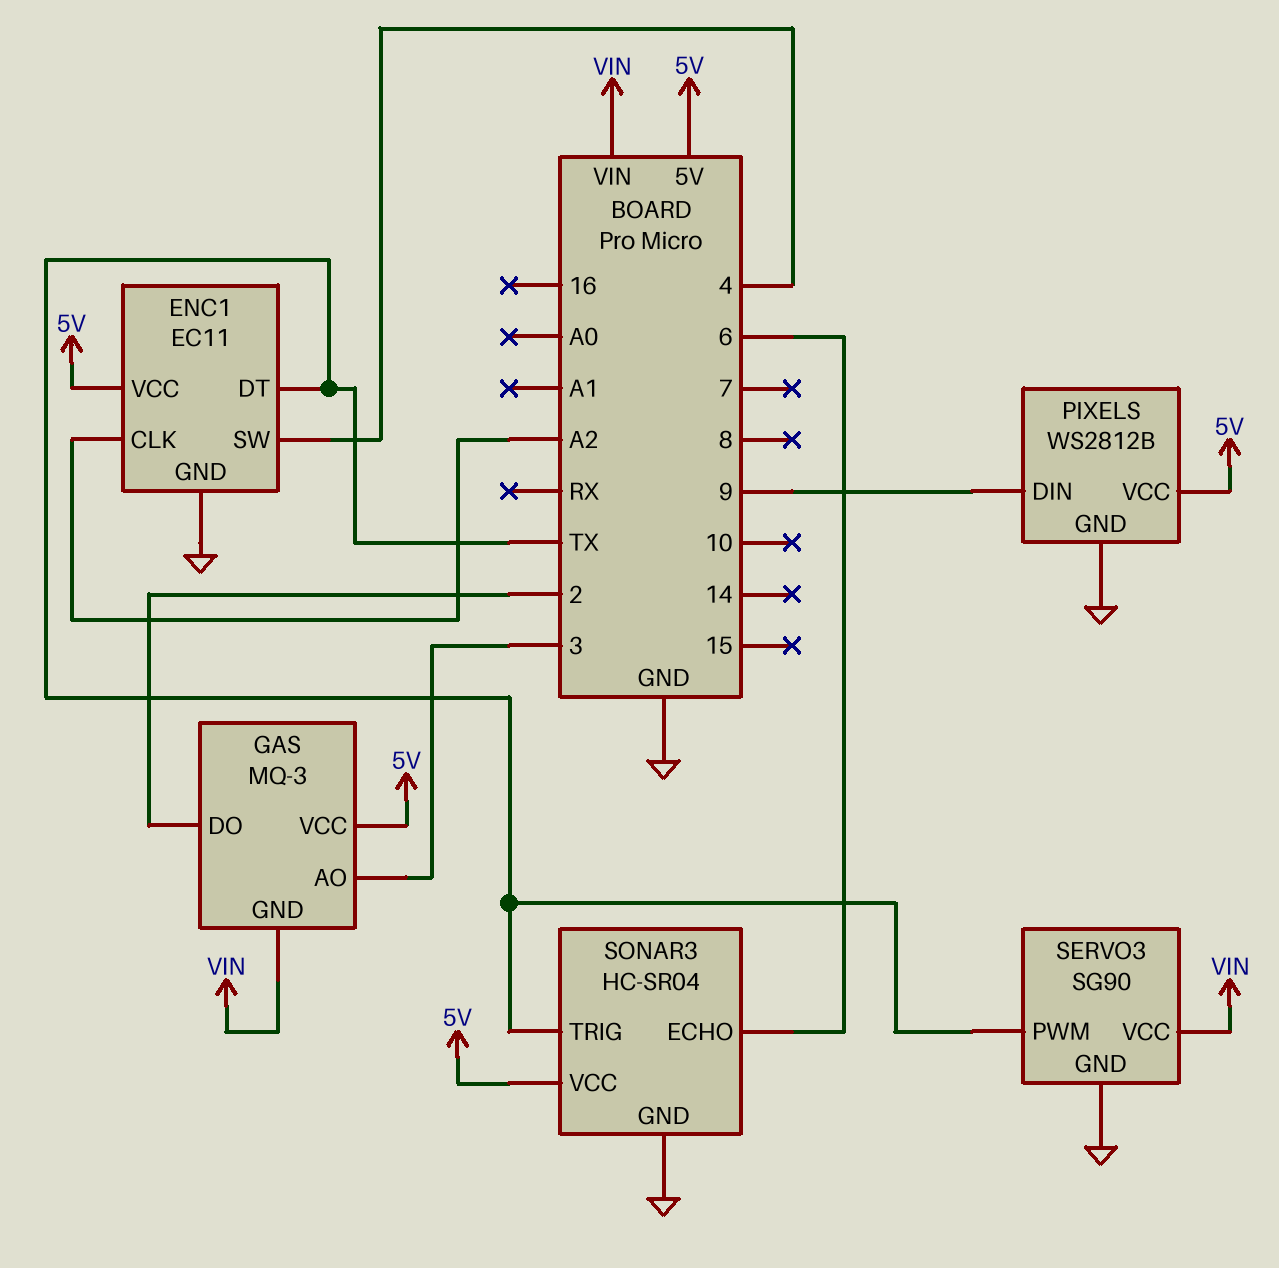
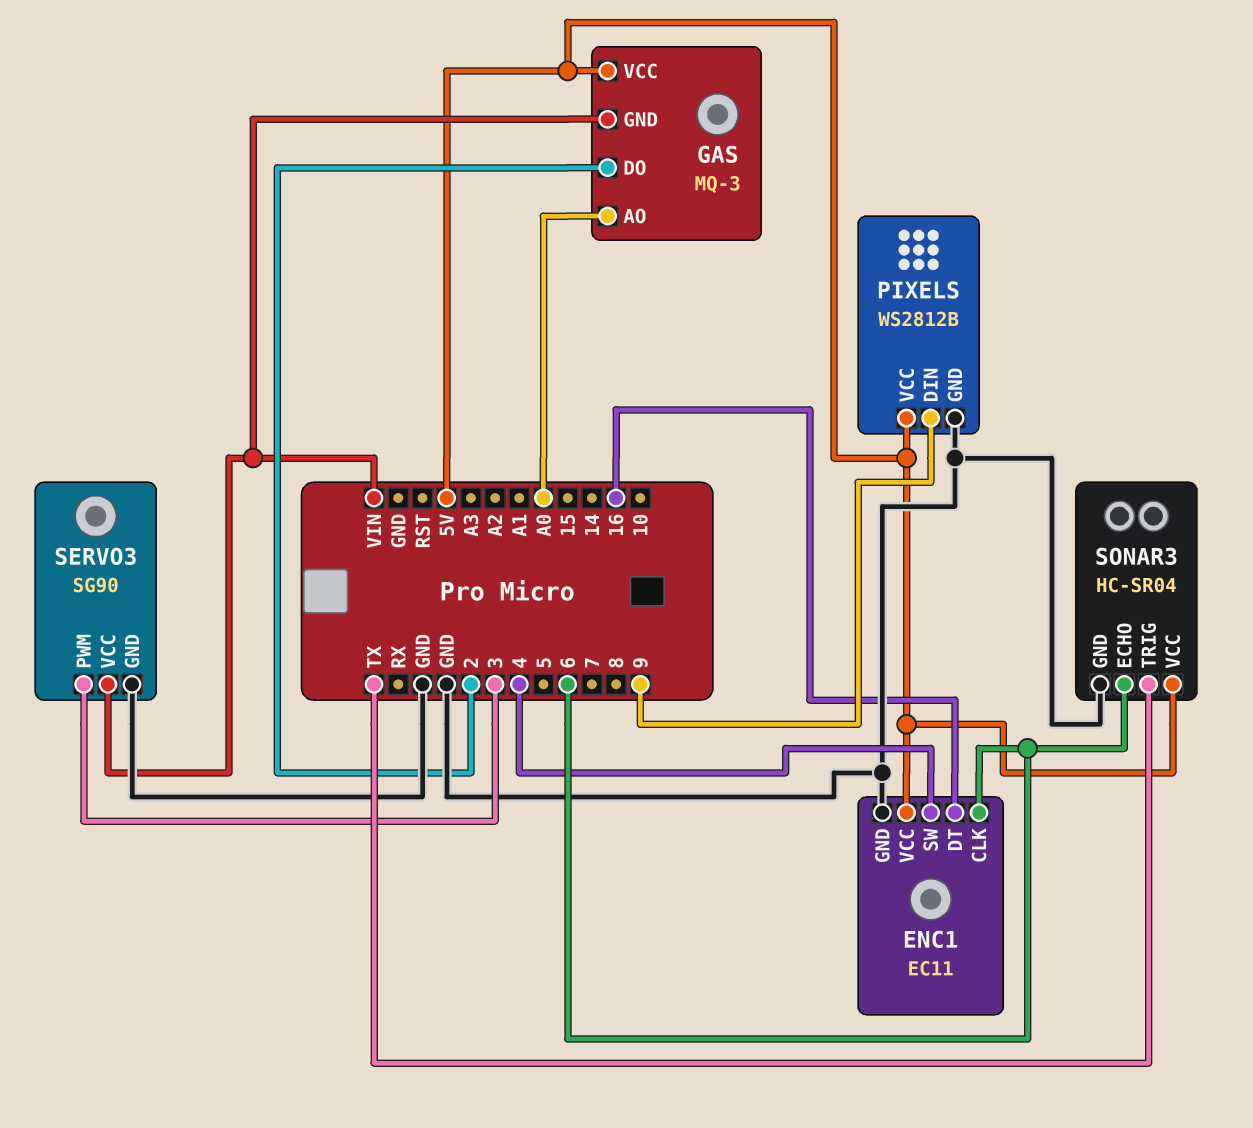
ENC1 pin CLK: A2 -> 6
ENC1 pin DT: TX -> 16
GAS pin AO: 3 -> A0
SERVO3 pin PWM: TX -> 3

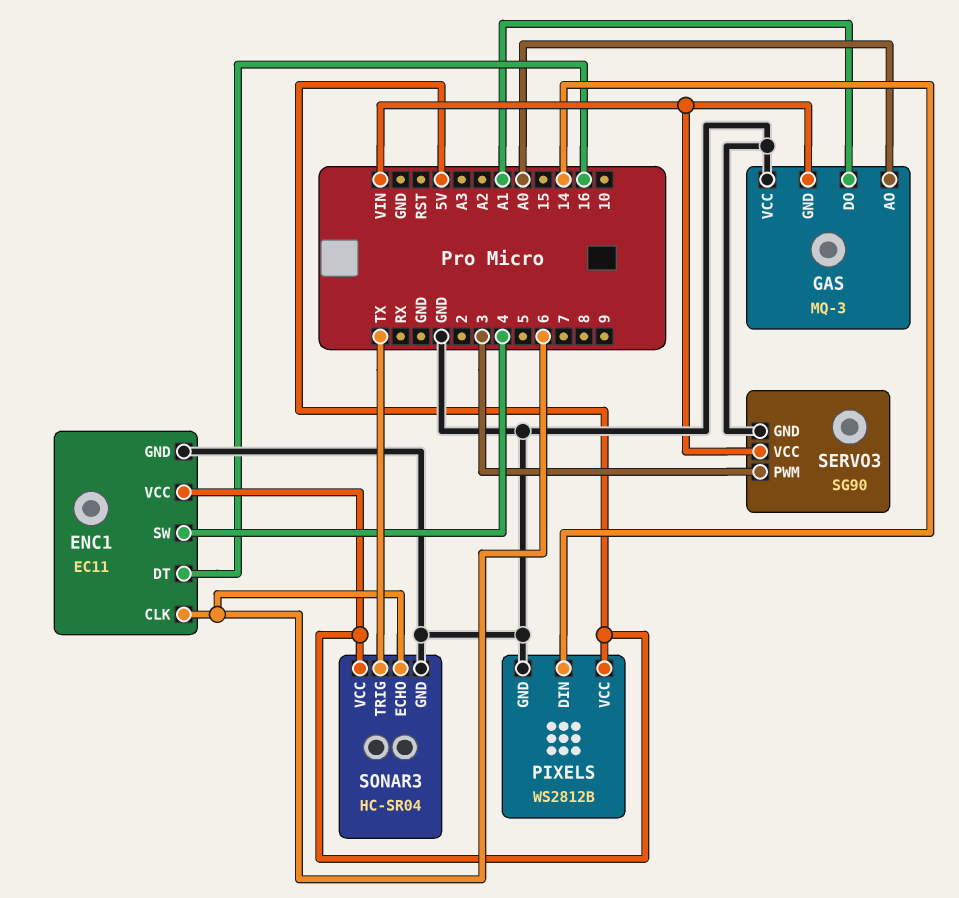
GAS pin DO: 2 -> A1
GAS pin VCC: 5V -> GND
PIXELS pin DIN: 9 -> 14

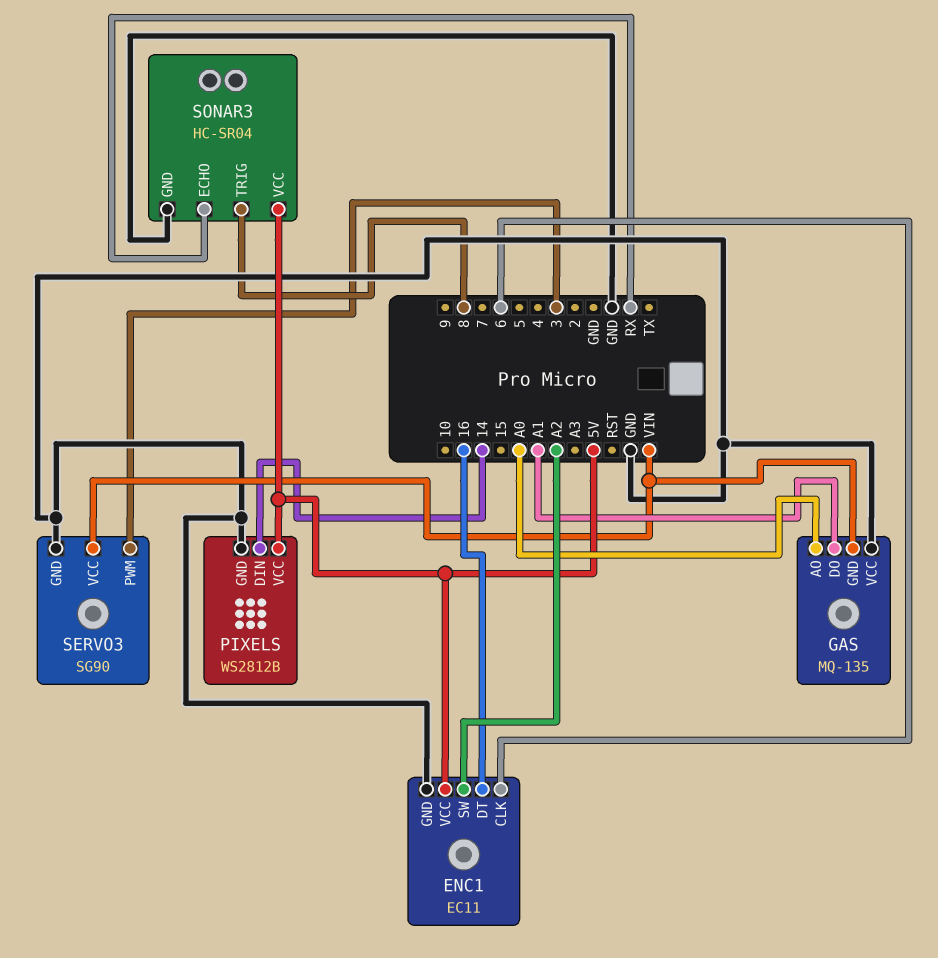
ENC1 pin SW: 4 -> A2
GAS: MQ-3 -> MQ-135
SONAR3 pin ECHO: 6 -> RX
SONAR3 pin TRIG: TX -> 8

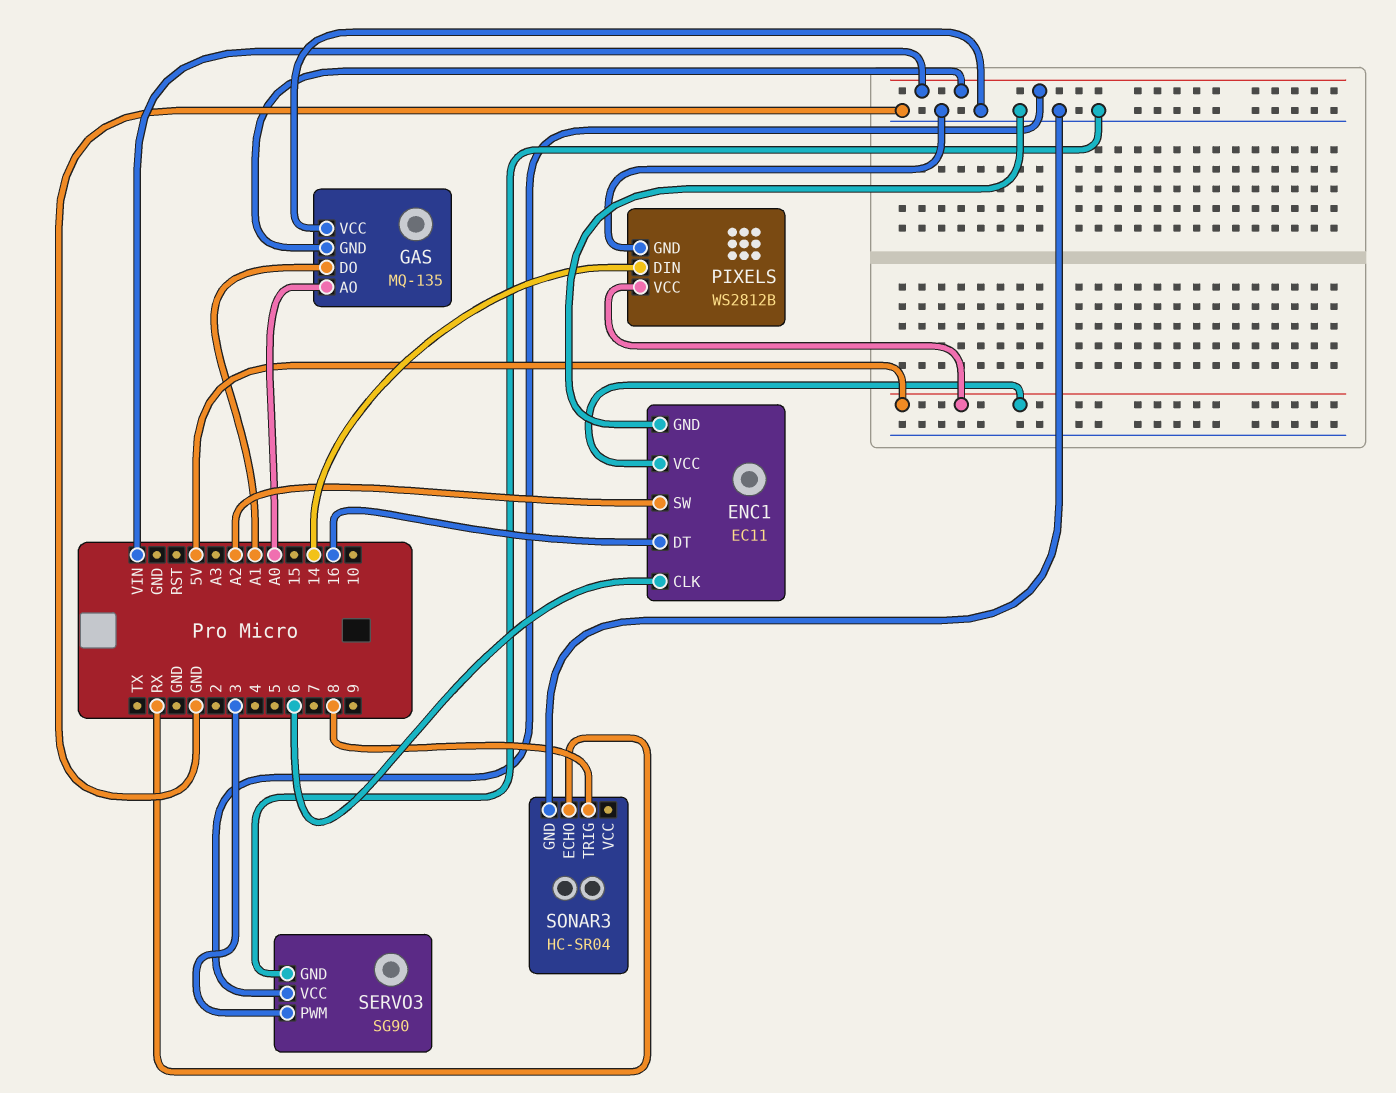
SONAR3 pin VCC: 5V -> none

